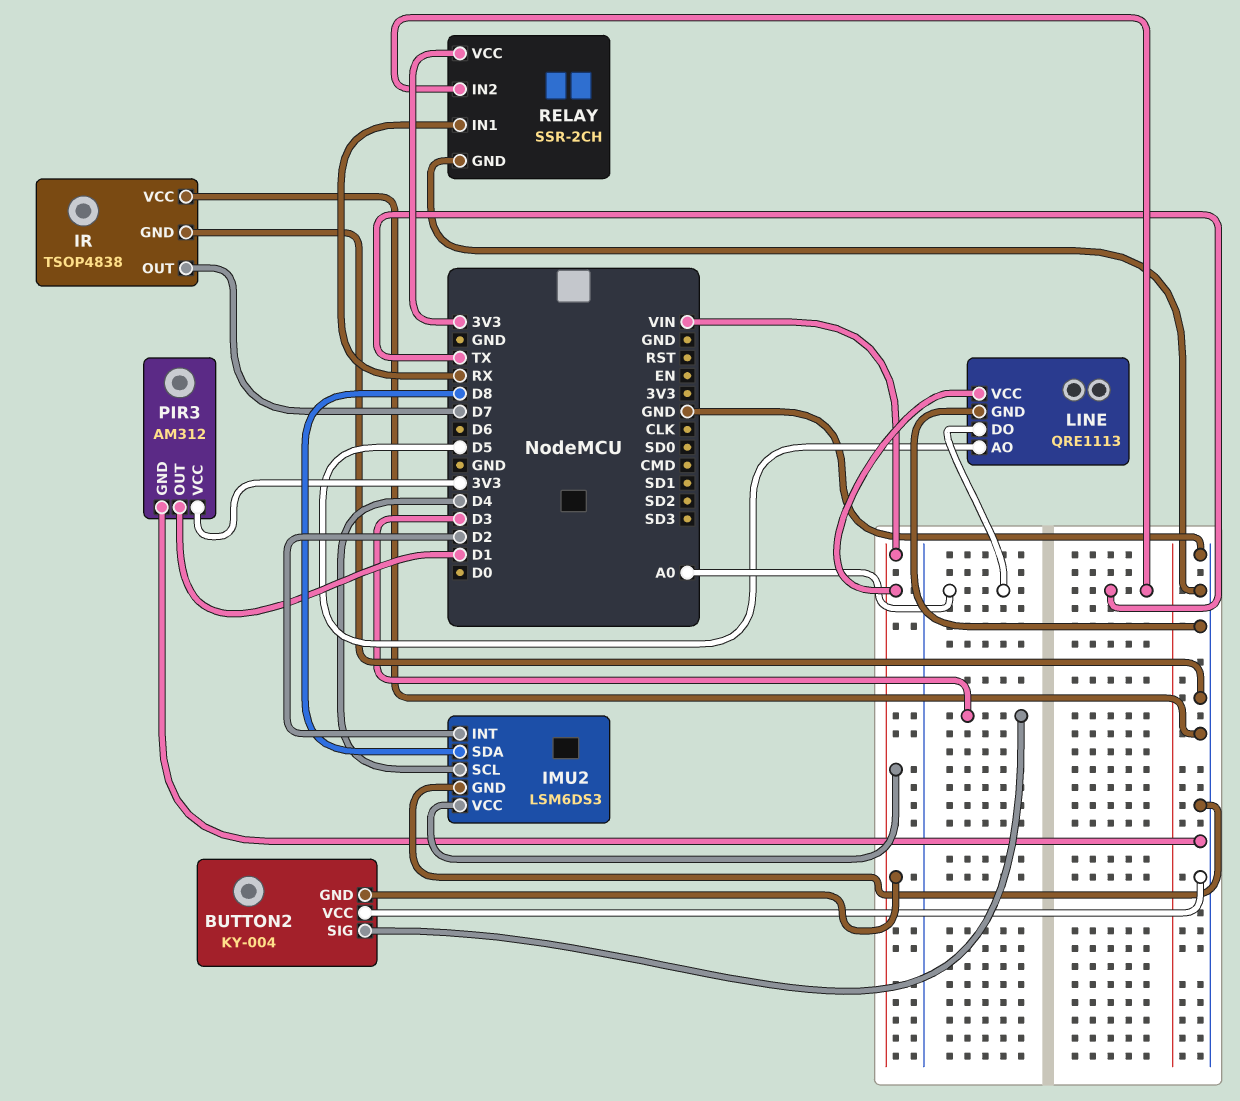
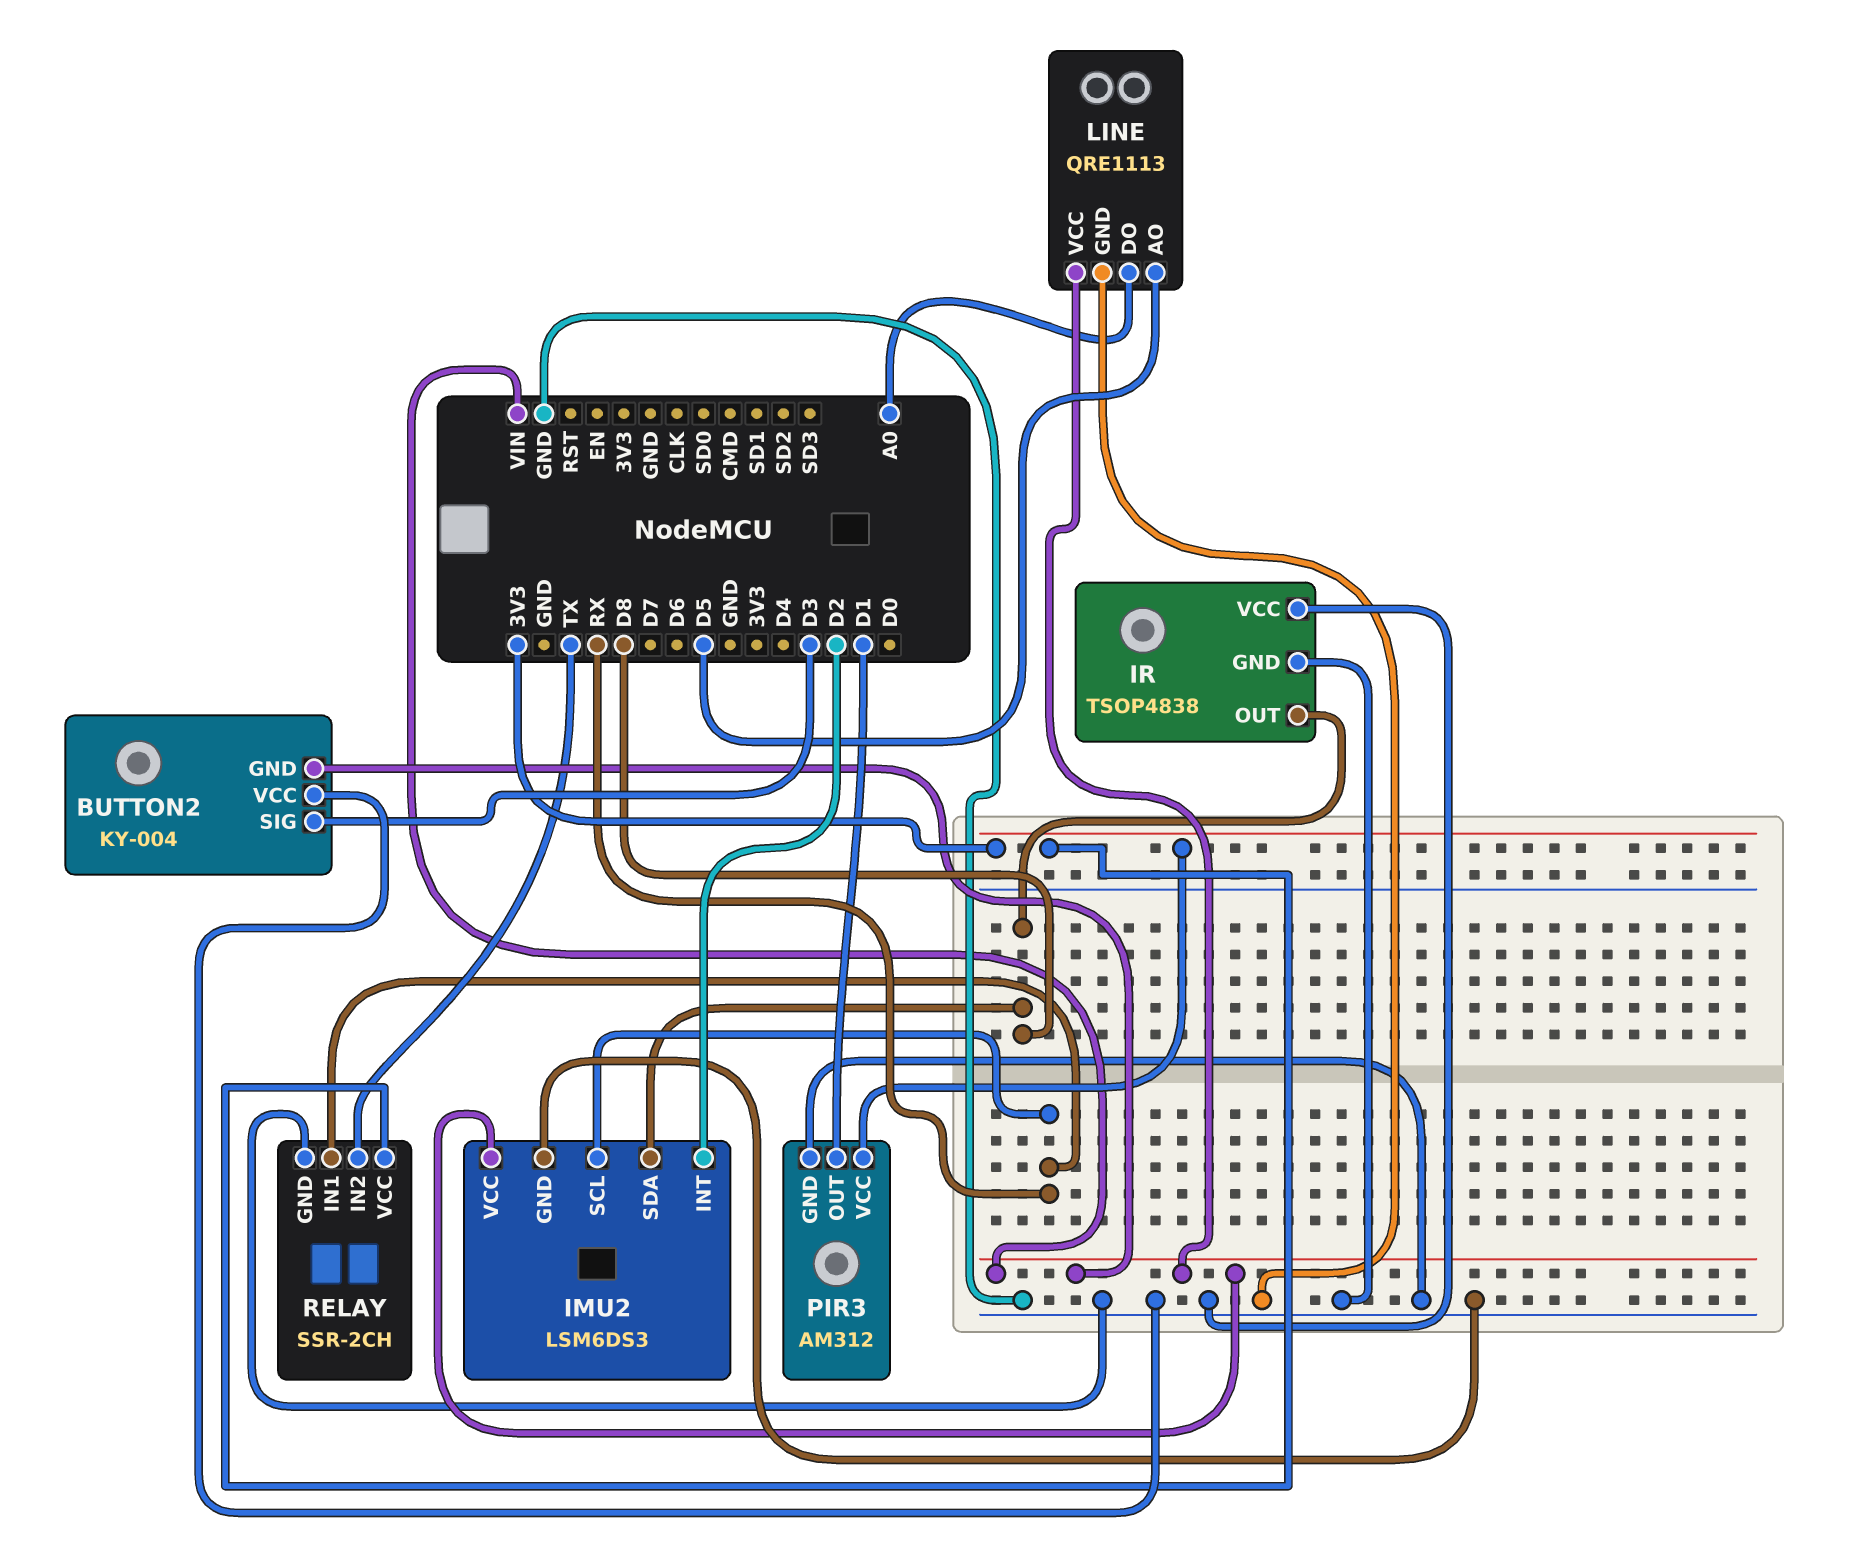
IMU2 pin SCL: D4 -> RX
IR pin OUT: D7 -> D8

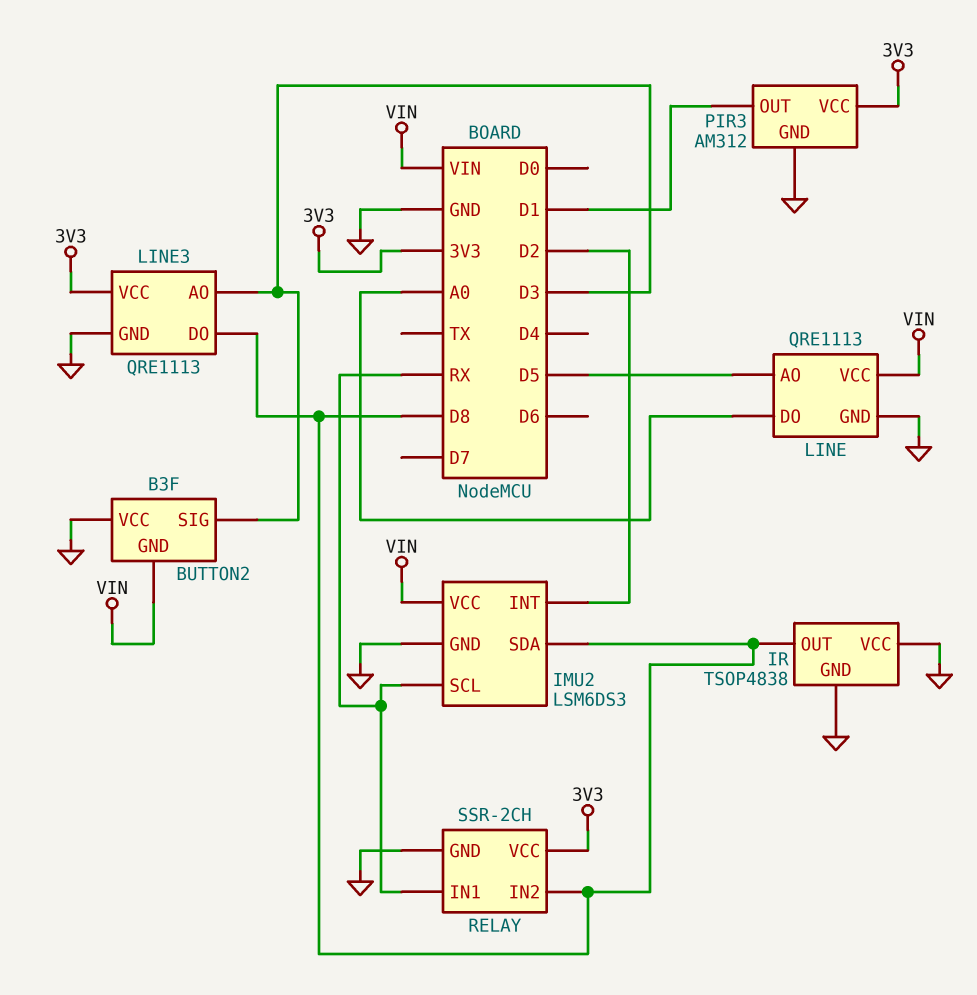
BUTTON2: KY-004 -> B3F
LINE3: none -> QRE1113
LINE3 pin AO: none -> D3
LINE3 pin DO: none -> D8
LINE3 pin GND: none -> GND
LINE3 pin VCC: none -> 3V3
RELAY pin IN2: TX -> D8

